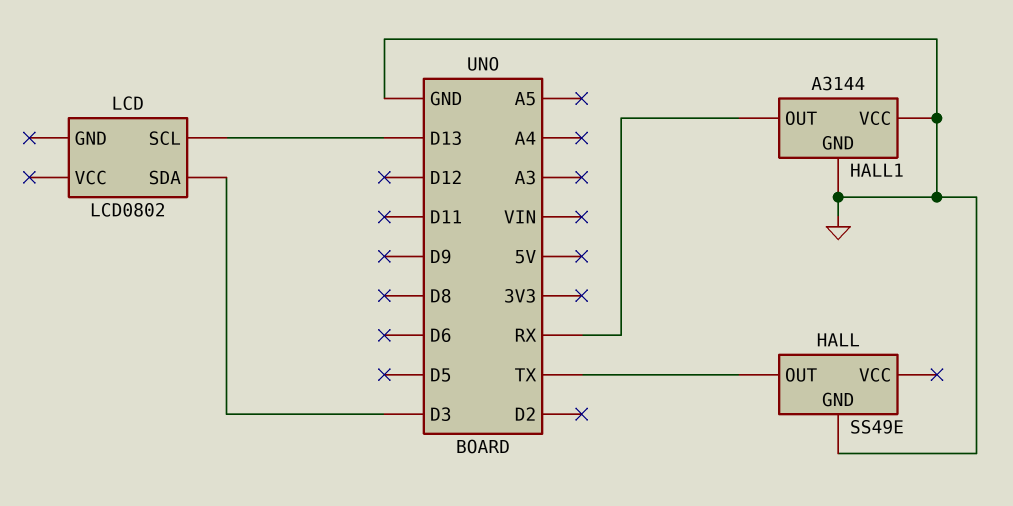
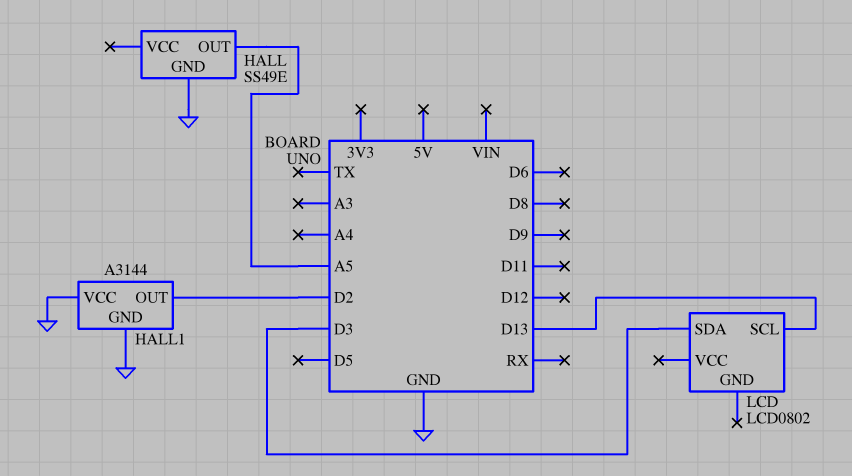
HALL pin OUT: TX -> A5
HALL1 pin OUT: RX -> D2

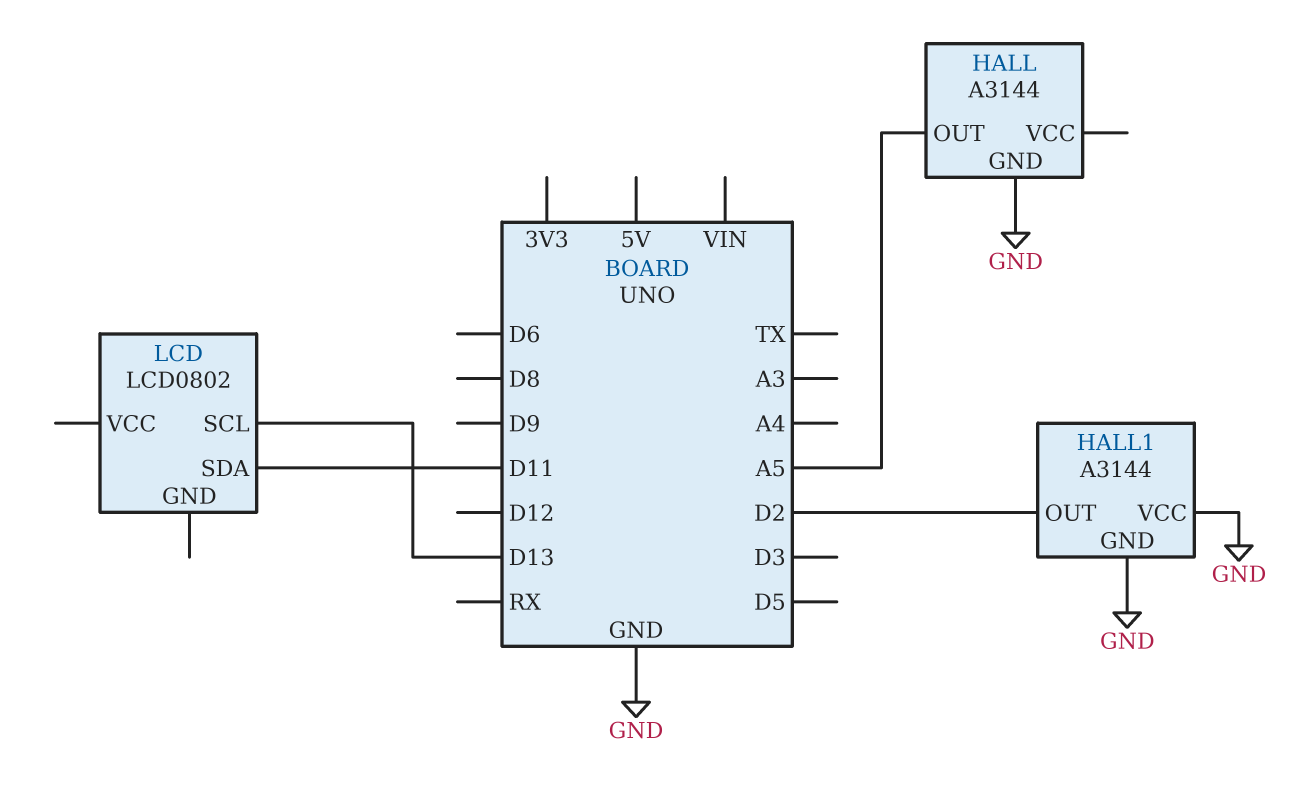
HALL: SS49E -> A3144
LCD pin SDA: D3 -> D11

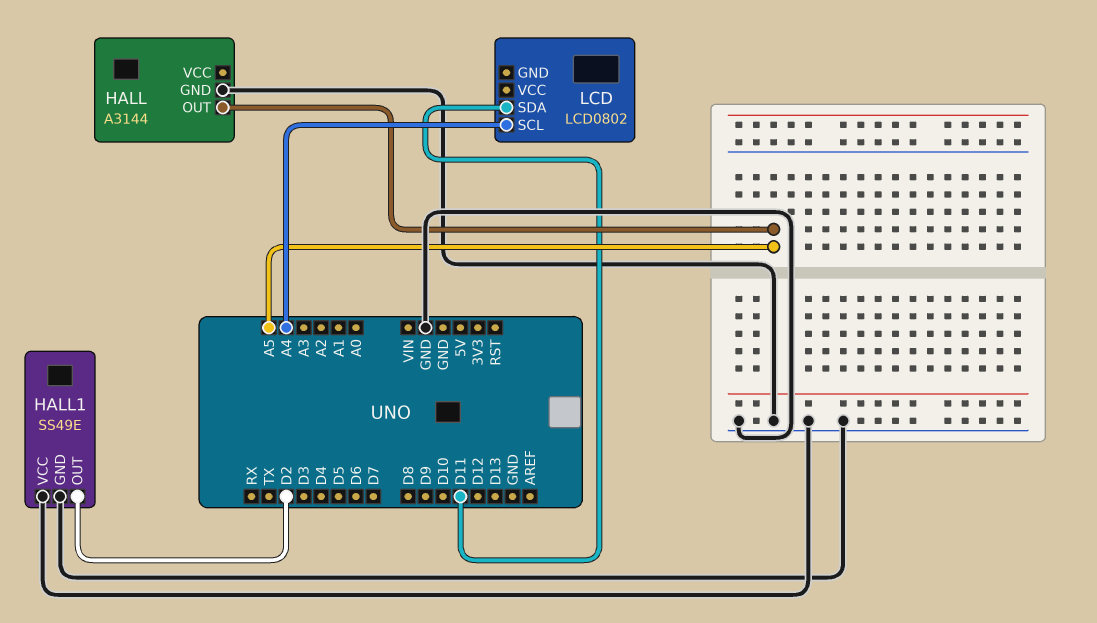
HALL1: A3144 -> SS49E
LCD pin SCL: D13 -> A4

